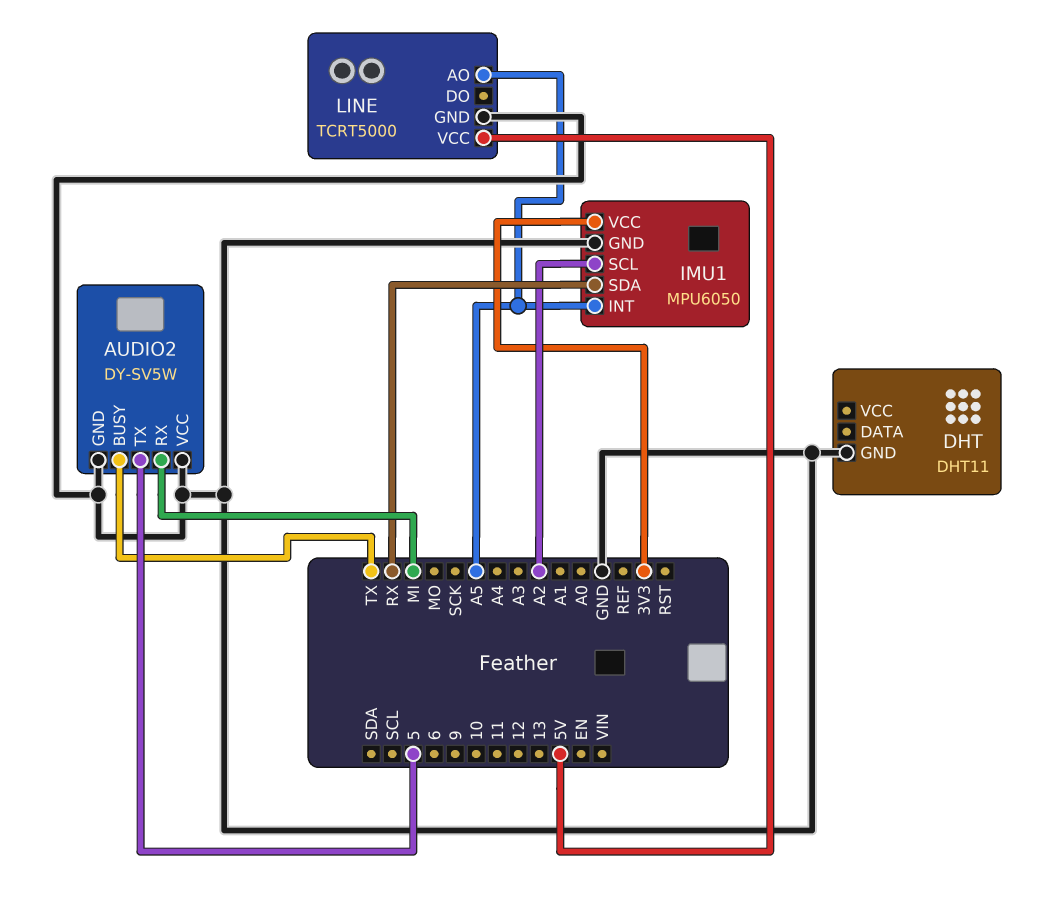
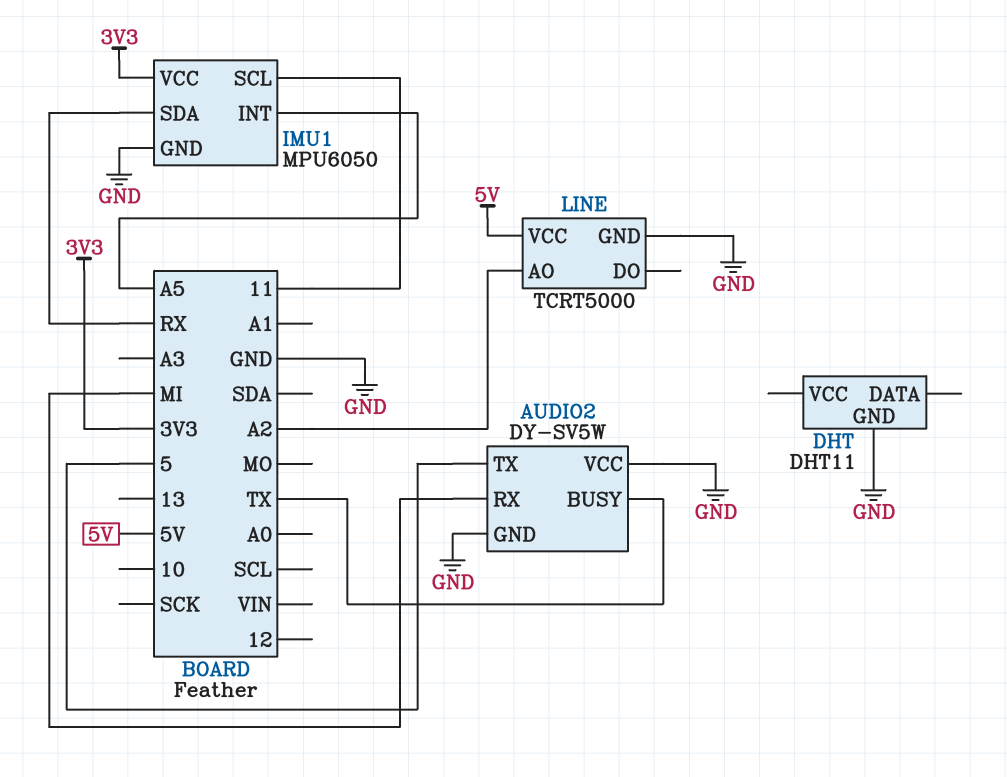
IMU1 pin SCL: A2 -> 11
LINE pin AO: A5 -> A2

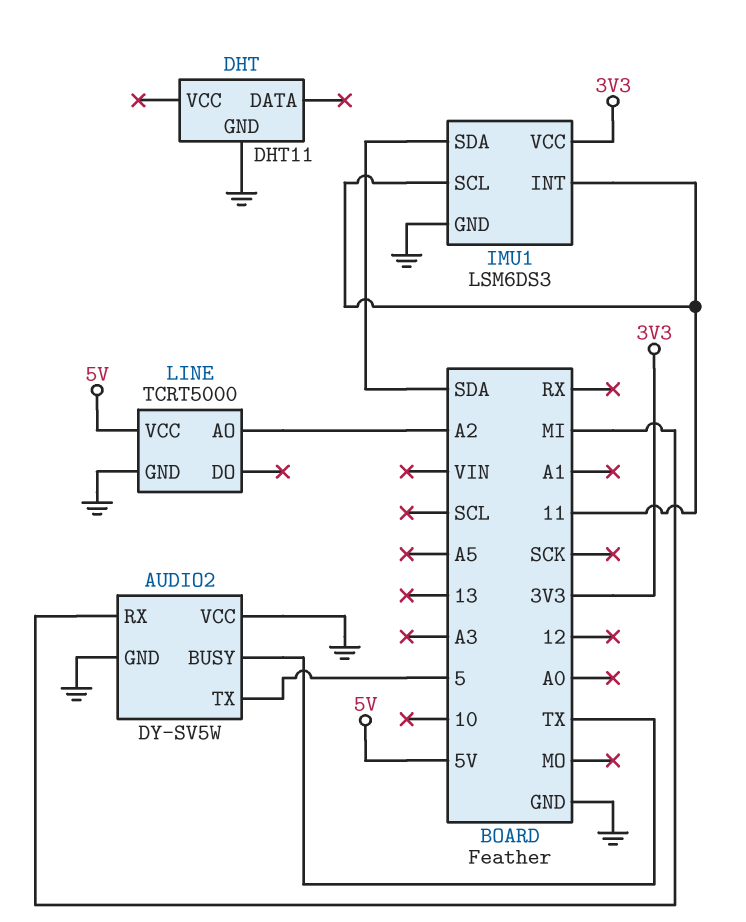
IMU1: MPU6050 -> LSM6DS3
IMU1 pin INT: A5 -> 11
IMU1 pin SDA: RX -> SDA

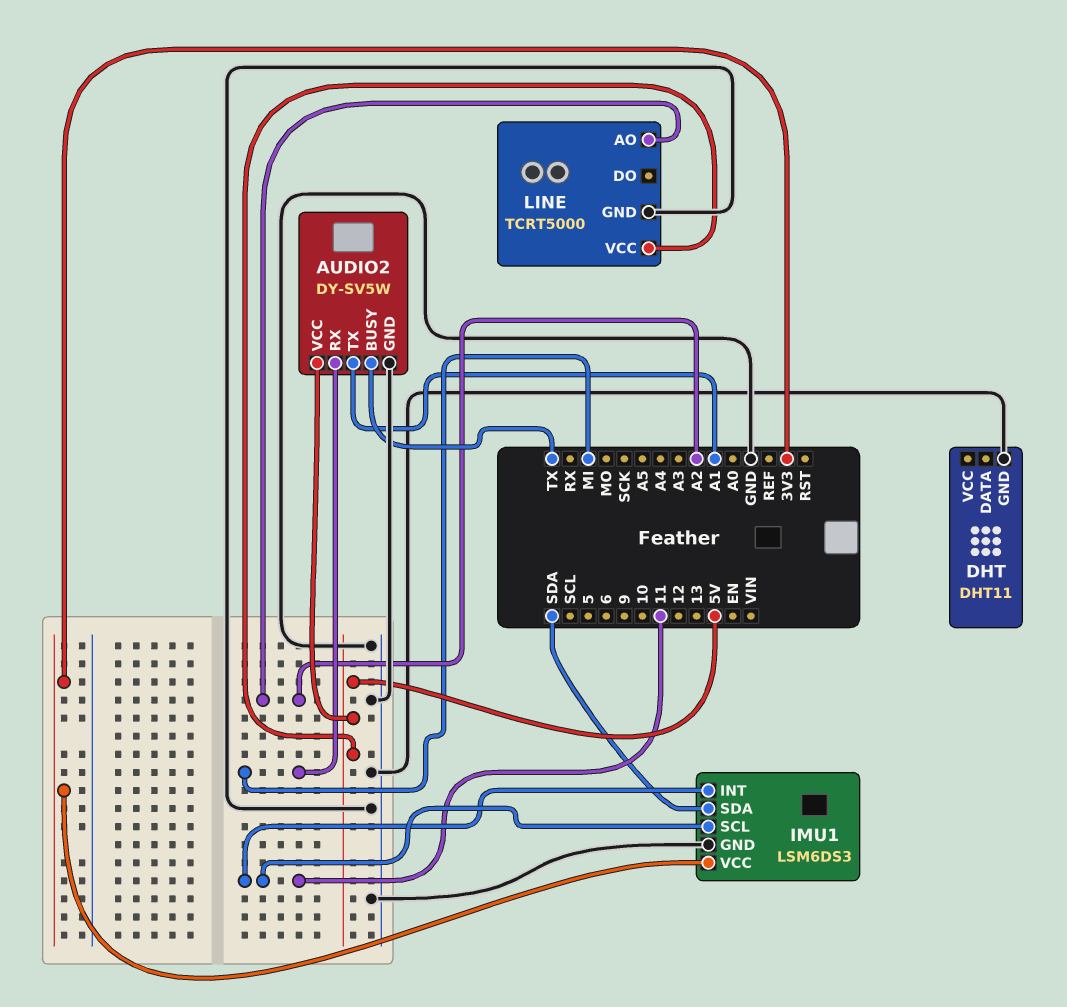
AUDIO2 pin TX: 5 -> A1
AUDIO2 pin VCC: GND -> 5V

